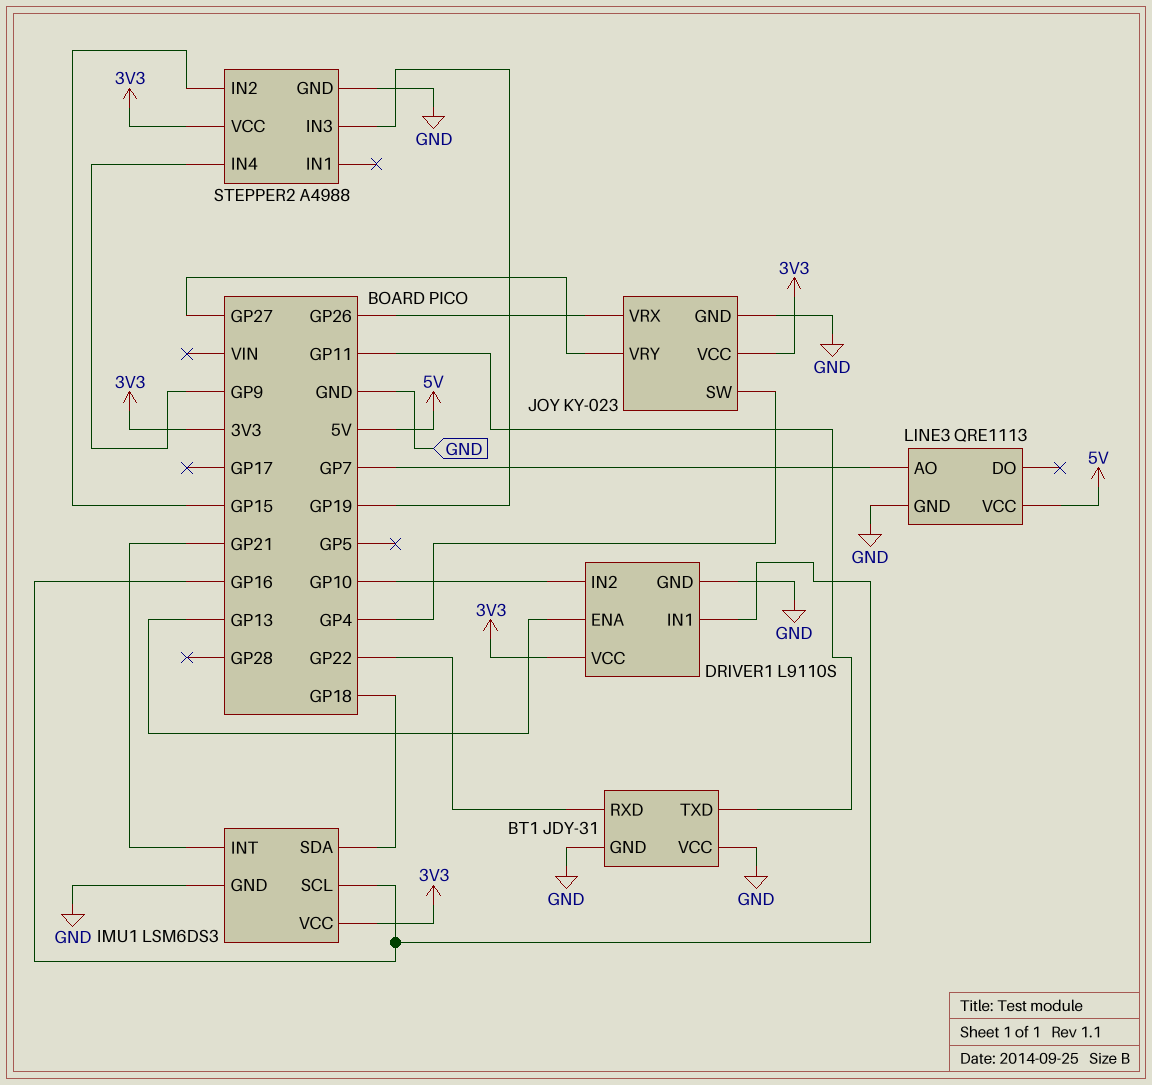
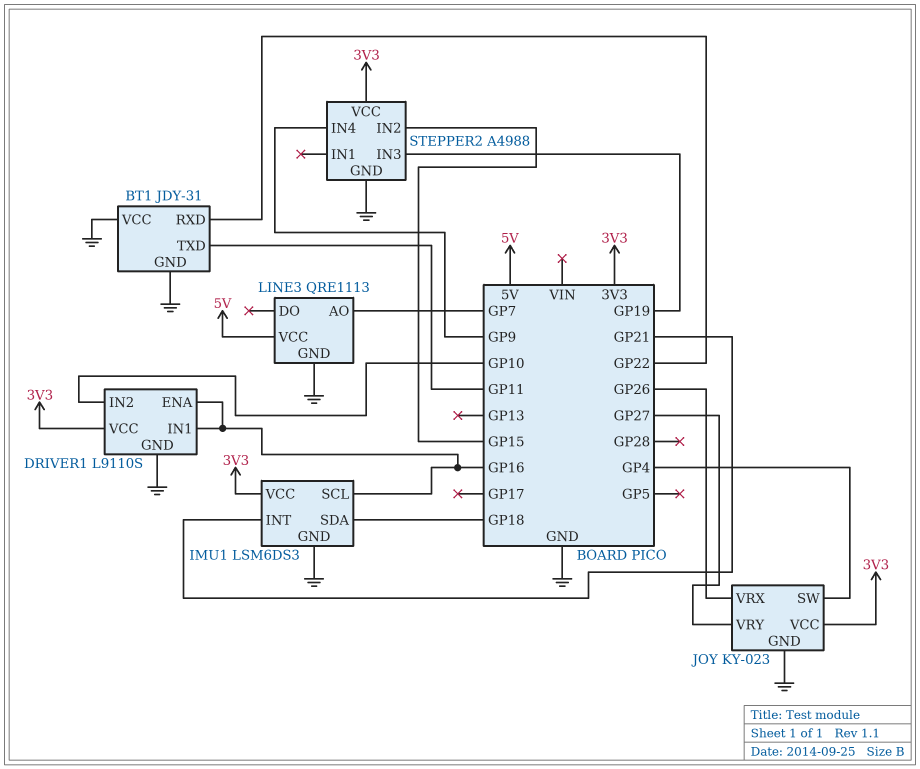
DRIVER1 pin ENA: GP13 -> GP16

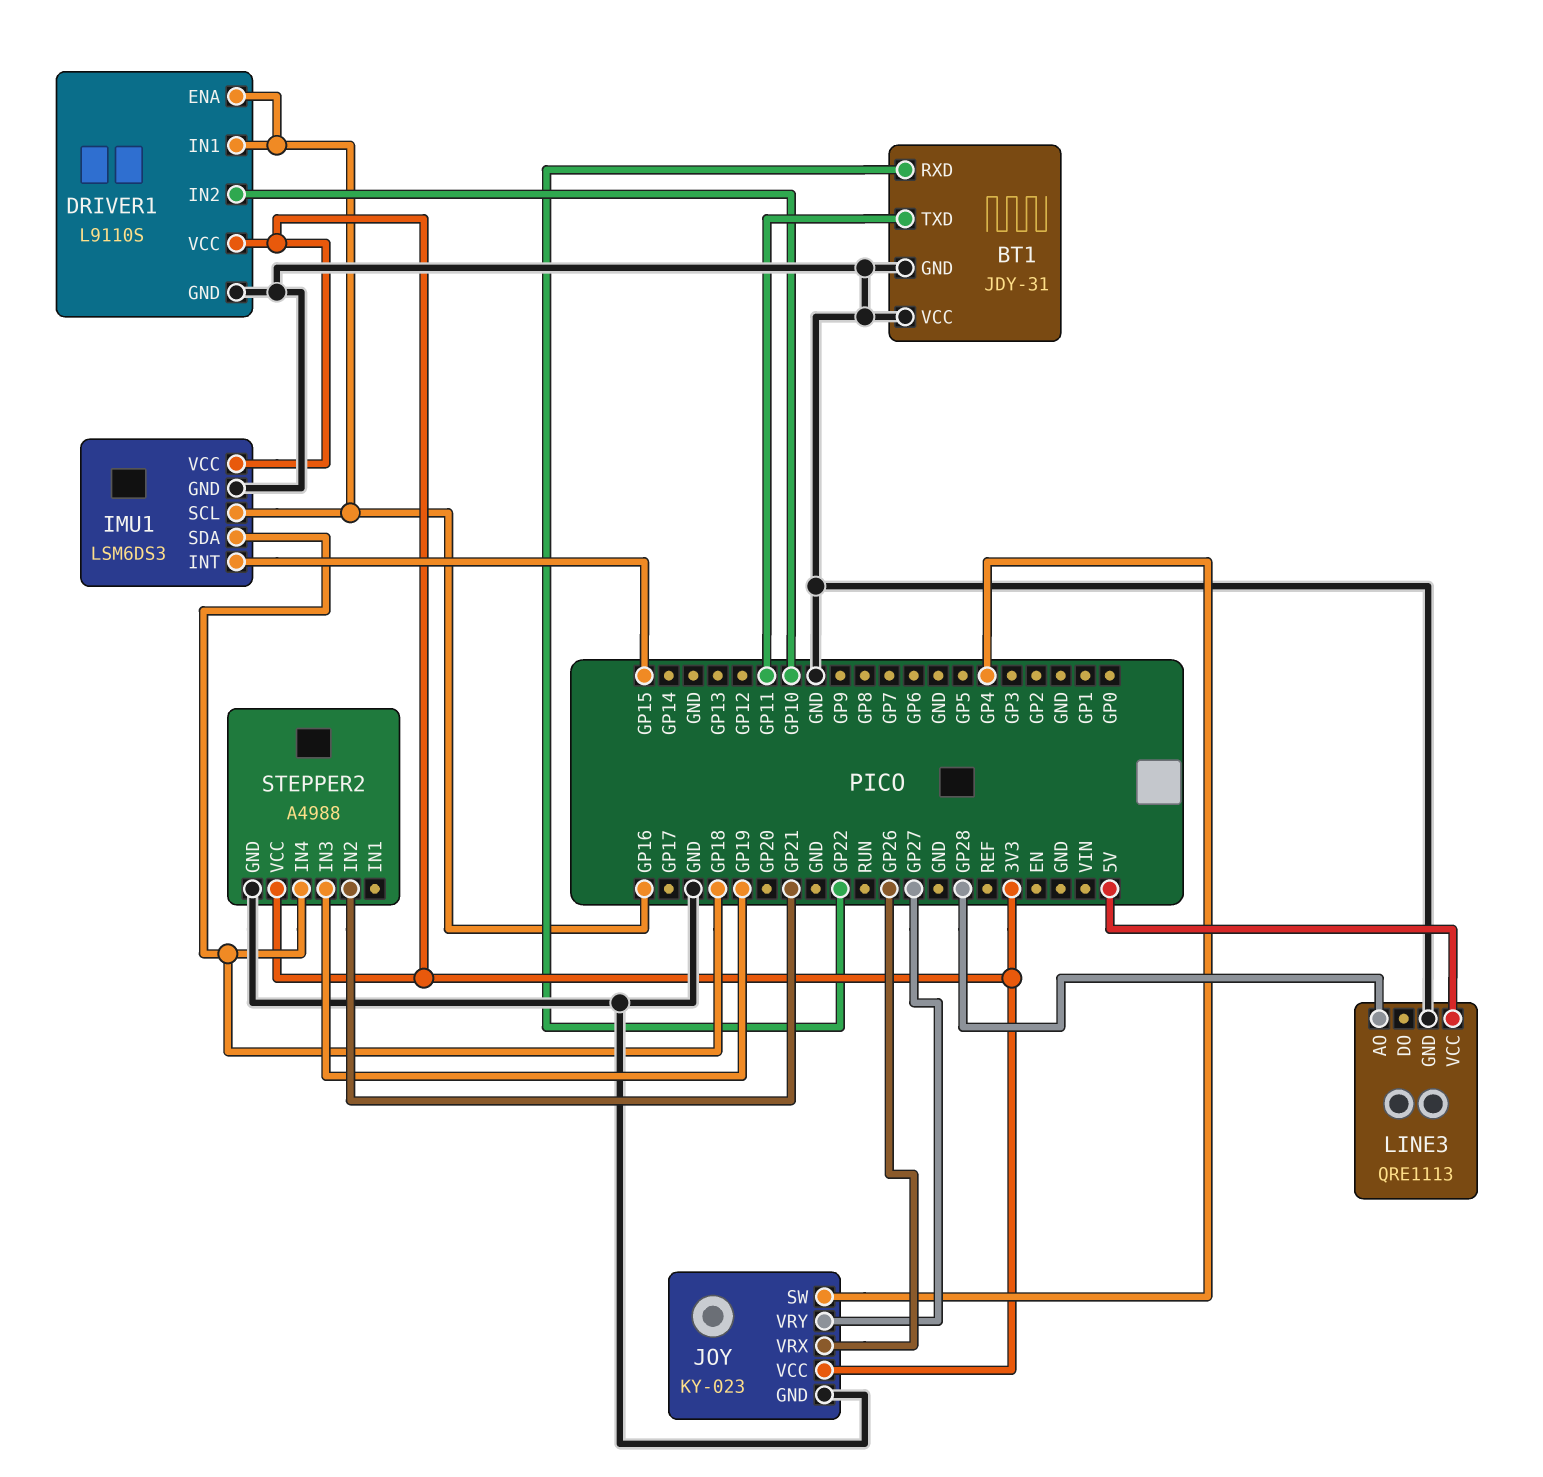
IMU1 pin INT: GP21 -> GP15
LINE3 pin AO: GP7 -> GP28
STEPPER2 pin IN2: GP15 -> GP21
STEPPER2 pin IN4: GP9 -> GP18

